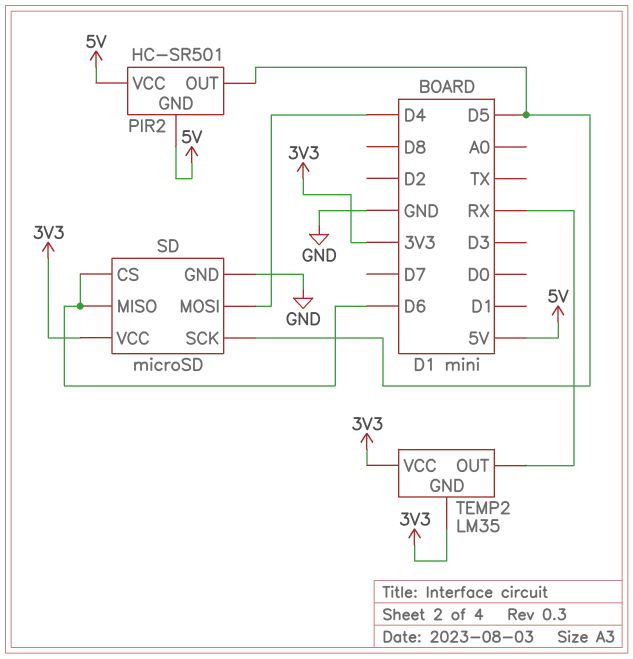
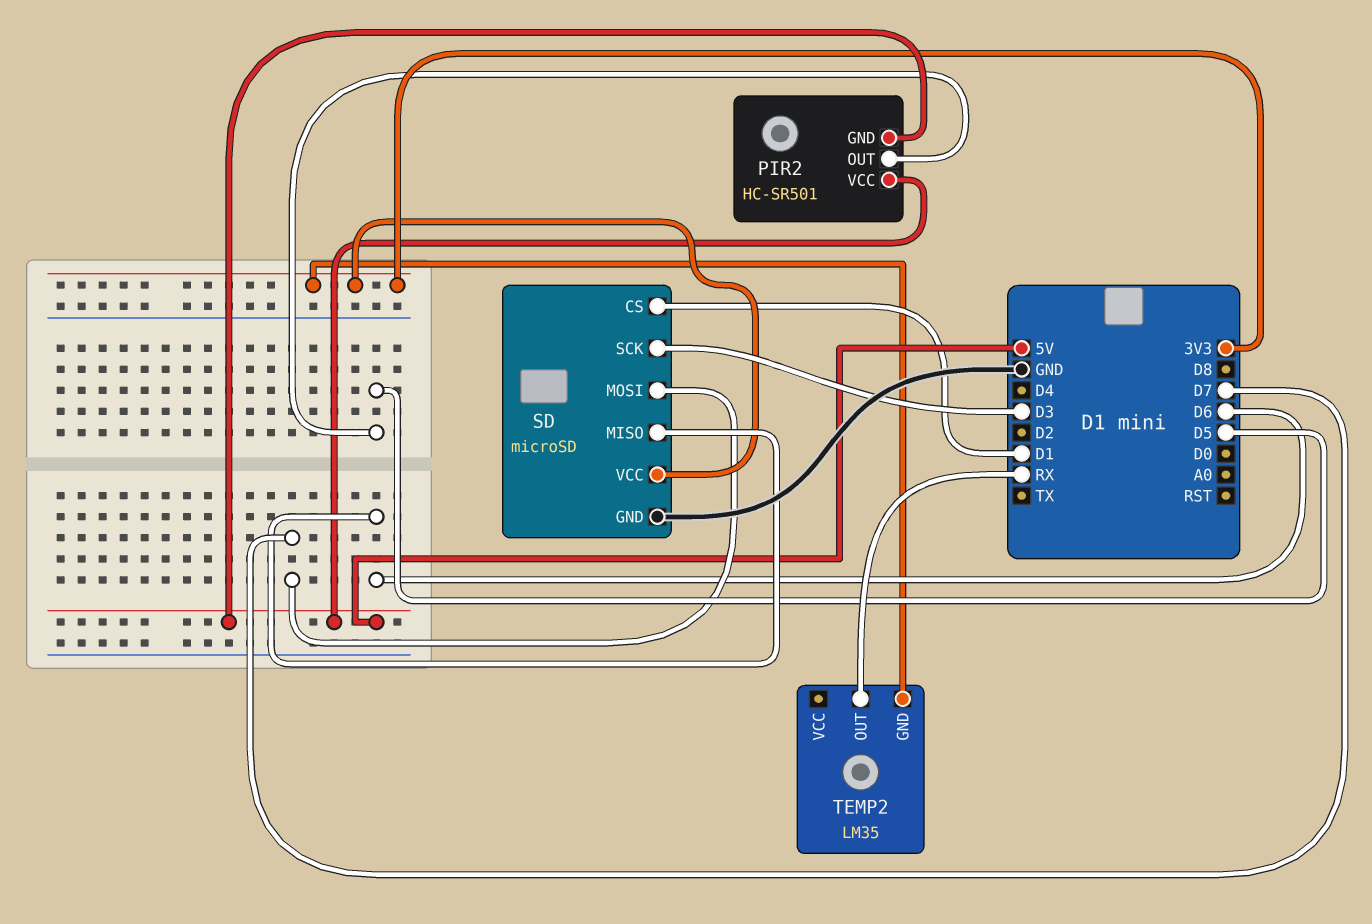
SD pin CS: D6 -> D1
SD pin MOSI: D4 -> D7
SD pin SCK: D5 -> D3
TEMP2 pin VCC: 3V3 -> none

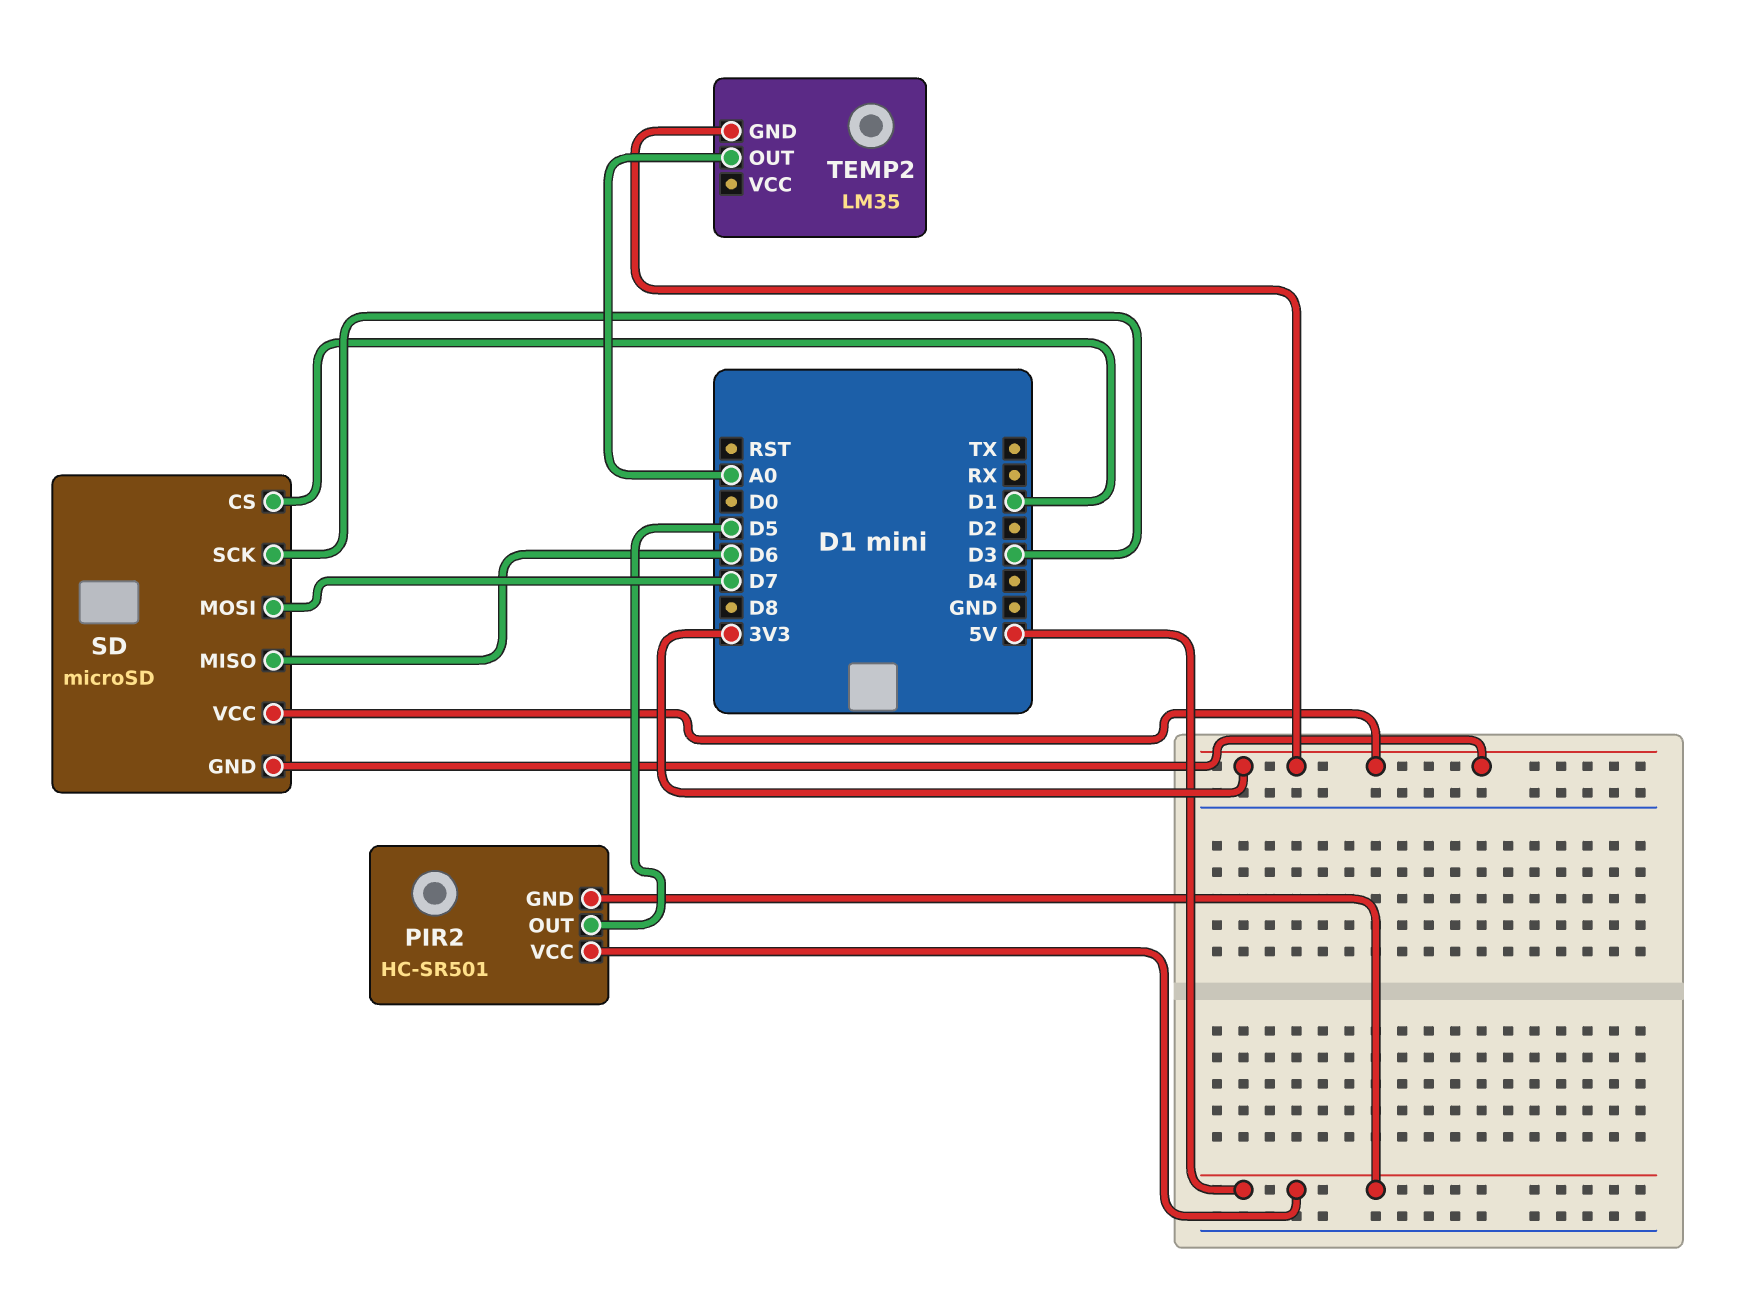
SD pin GND: GND -> 3V3
TEMP2 pin OUT: RX -> A0

